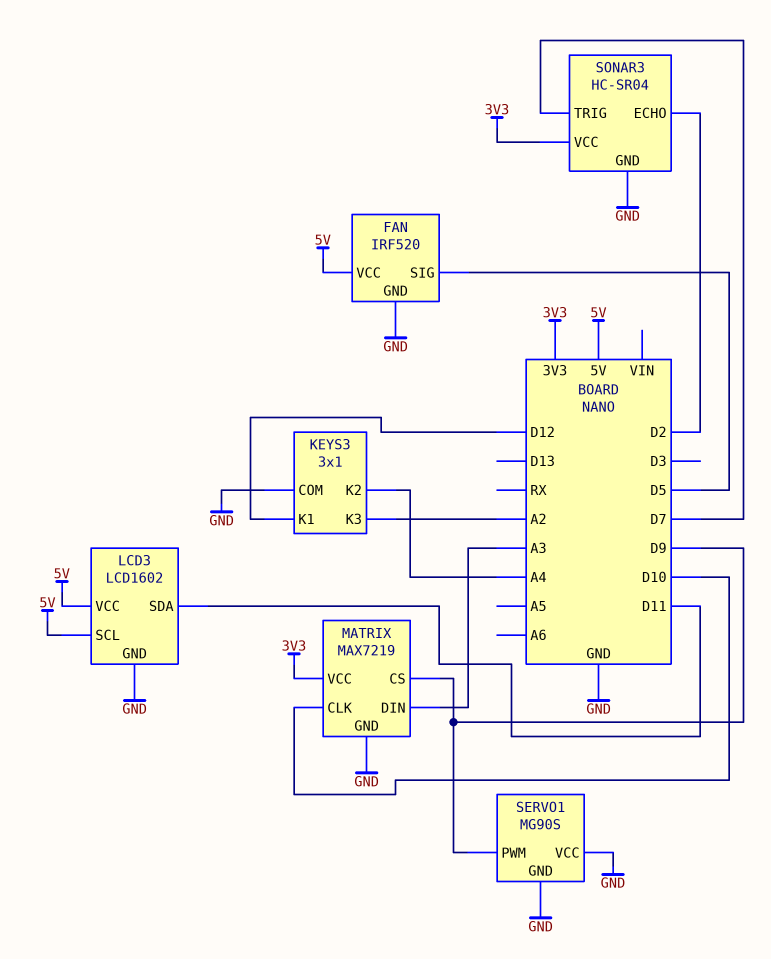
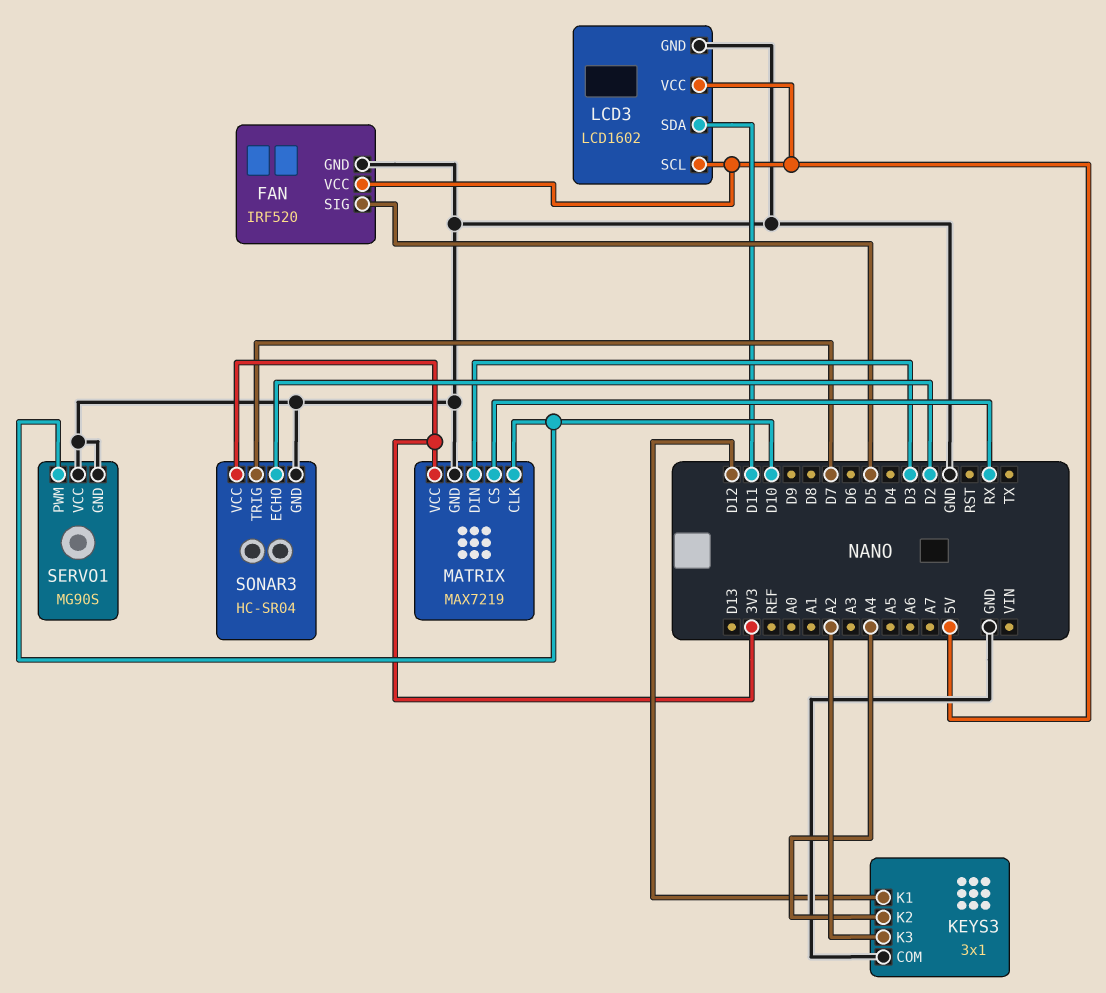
MATRIX pin CS: D9 -> RX
MATRIX pin DIN: A3 -> D3
SERVO1 pin PWM: D9 -> D10

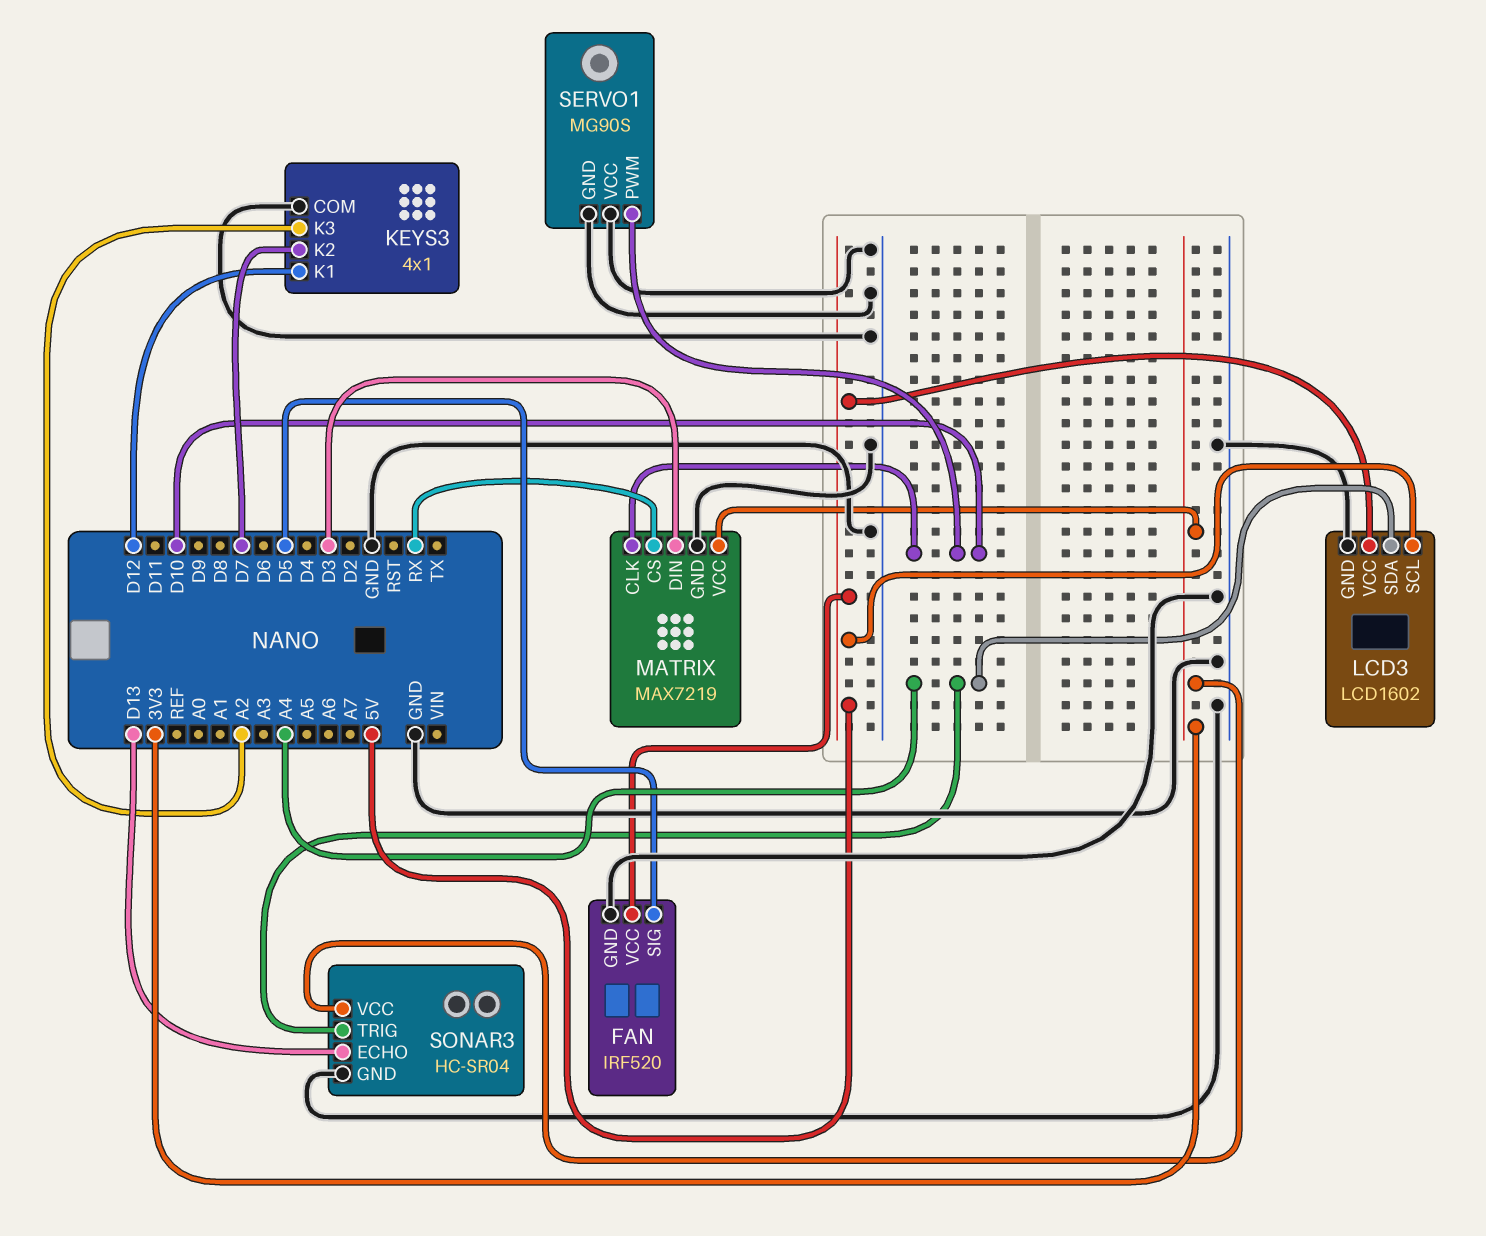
KEYS3: 3x1 -> 4x1
KEYS3 pin K2: A4 -> D7
LCD3 pin SDA: D11 -> A4
SONAR3 pin ECHO: D2 -> D13
SONAR3 pin TRIG: D7 -> A4

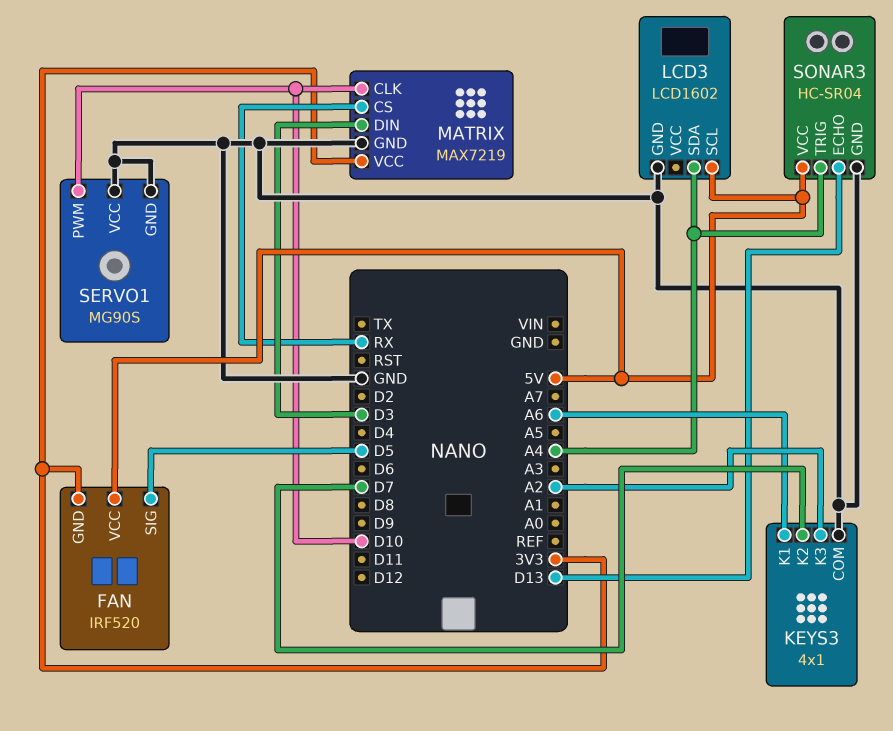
FAN pin GND: GND -> 3V3
KEYS3 pin K1: D12 -> A6
LCD3 pin VCC: 5V -> none
SONAR3 pin VCC: 3V3 -> 5V

